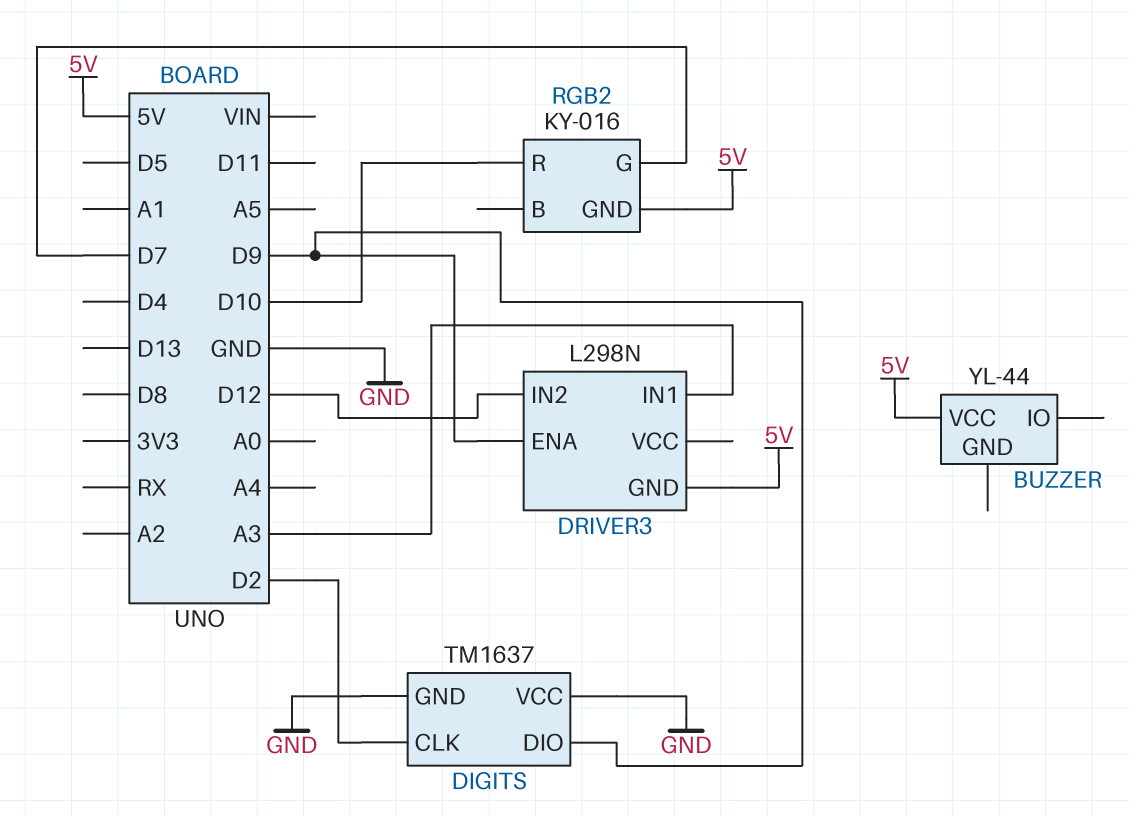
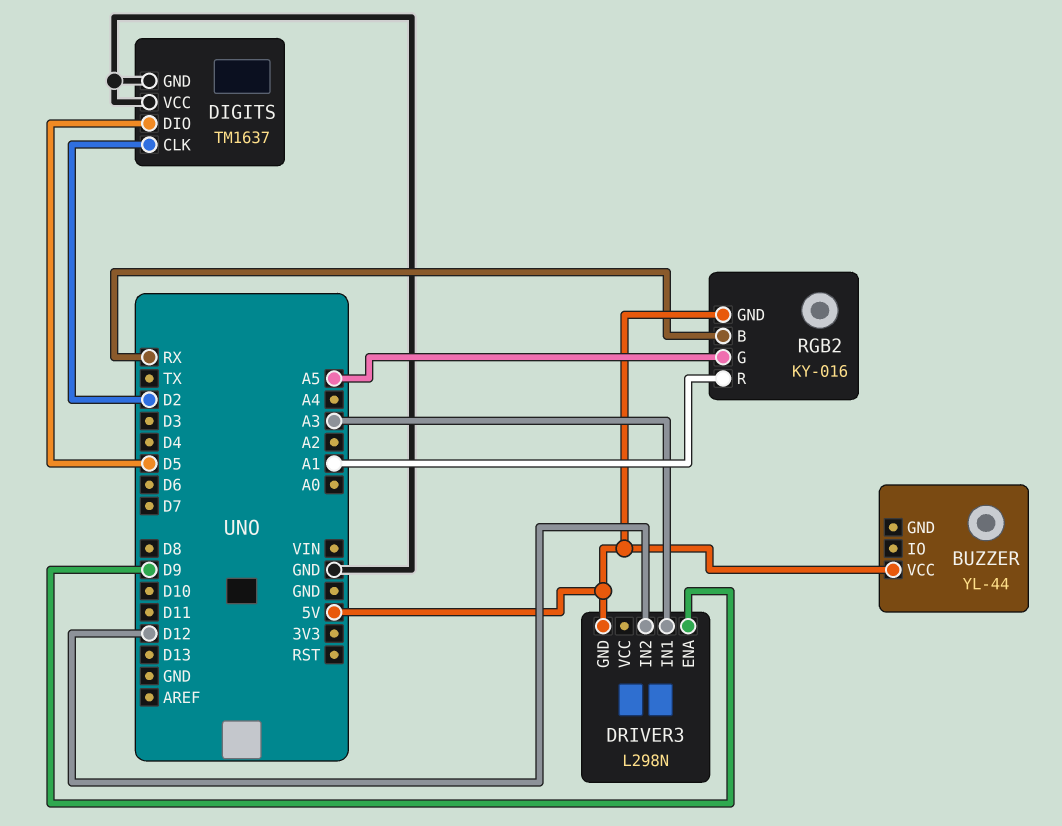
DIGITS pin DIO: D9 -> D5
RGB2 pin B: none -> RX
RGB2 pin G: D7 -> A5
RGB2 pin R: D10 -> A1

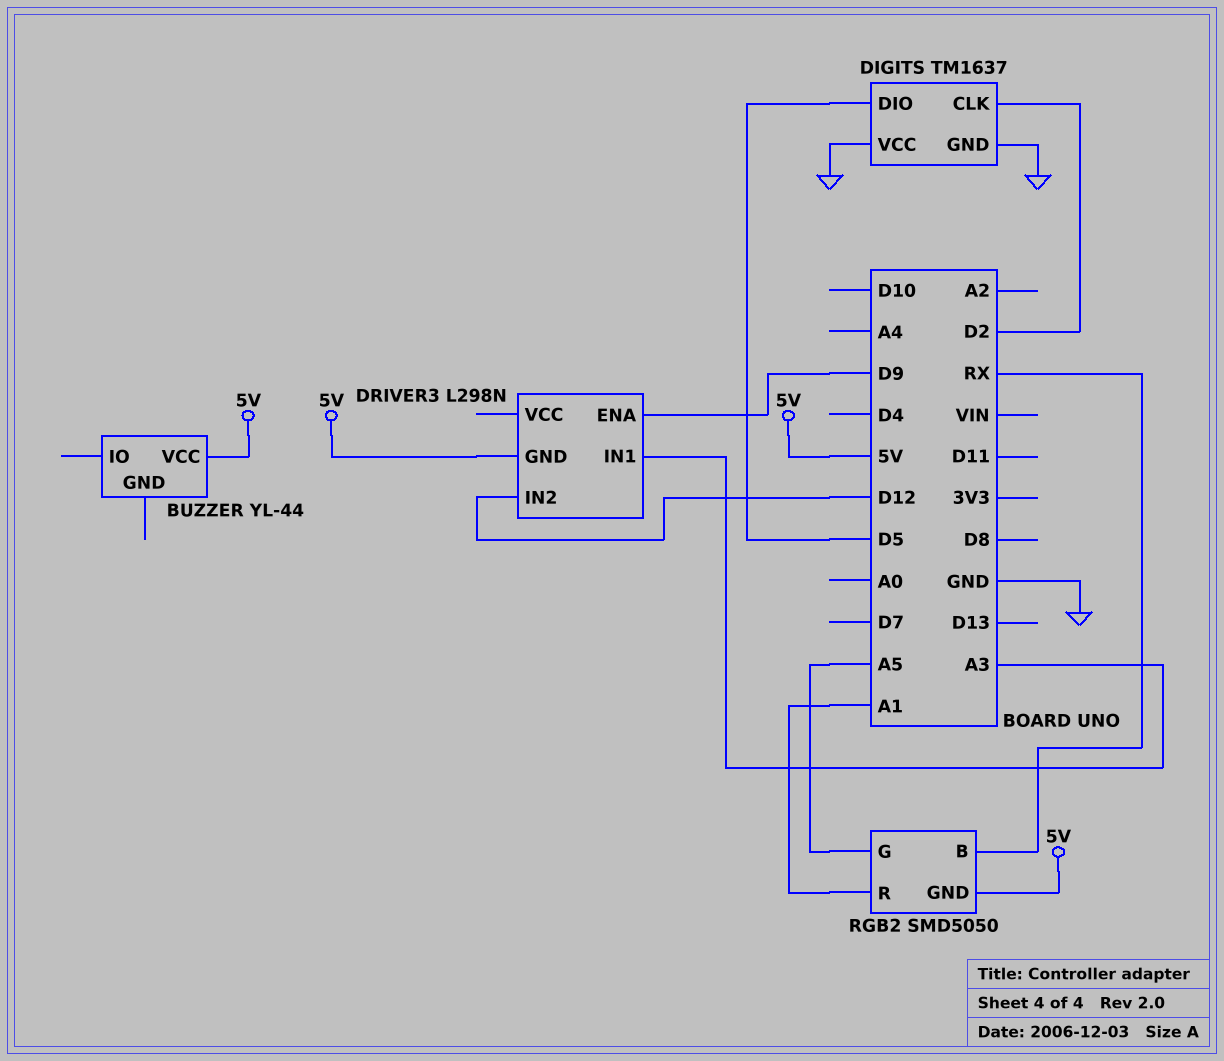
RGB2: KY-016 -> SMD5050

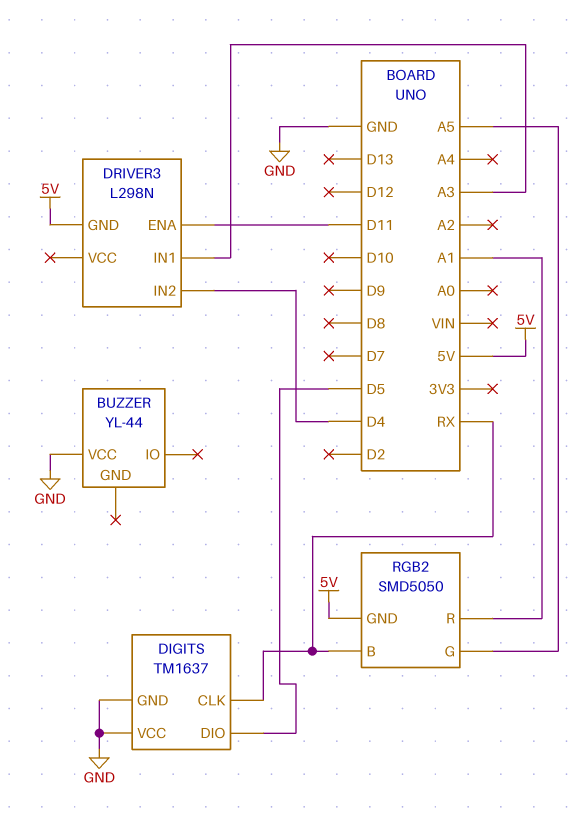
BUZZER pin VCC: 5V -> GND
DIGITS pin CLK: D2 -> RX
DRIVER3 pin ENA: D9 -> D11
DRIVER3 pin IN2: D12 -> D4

